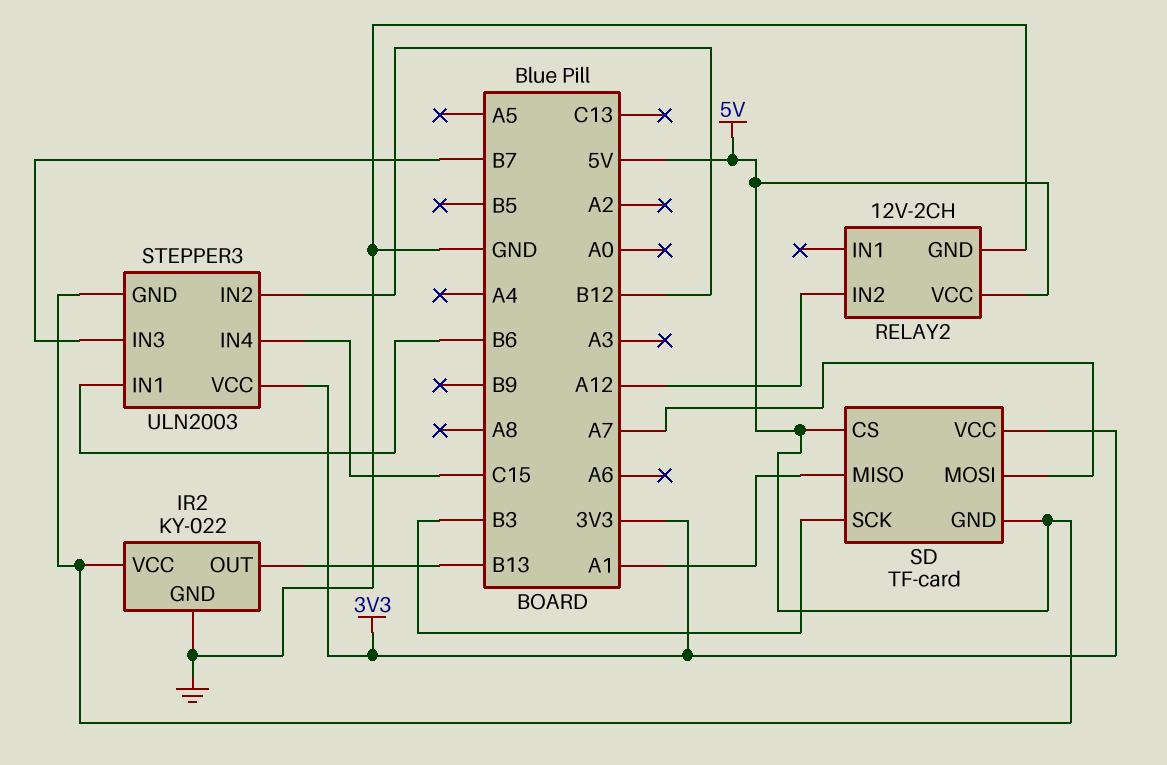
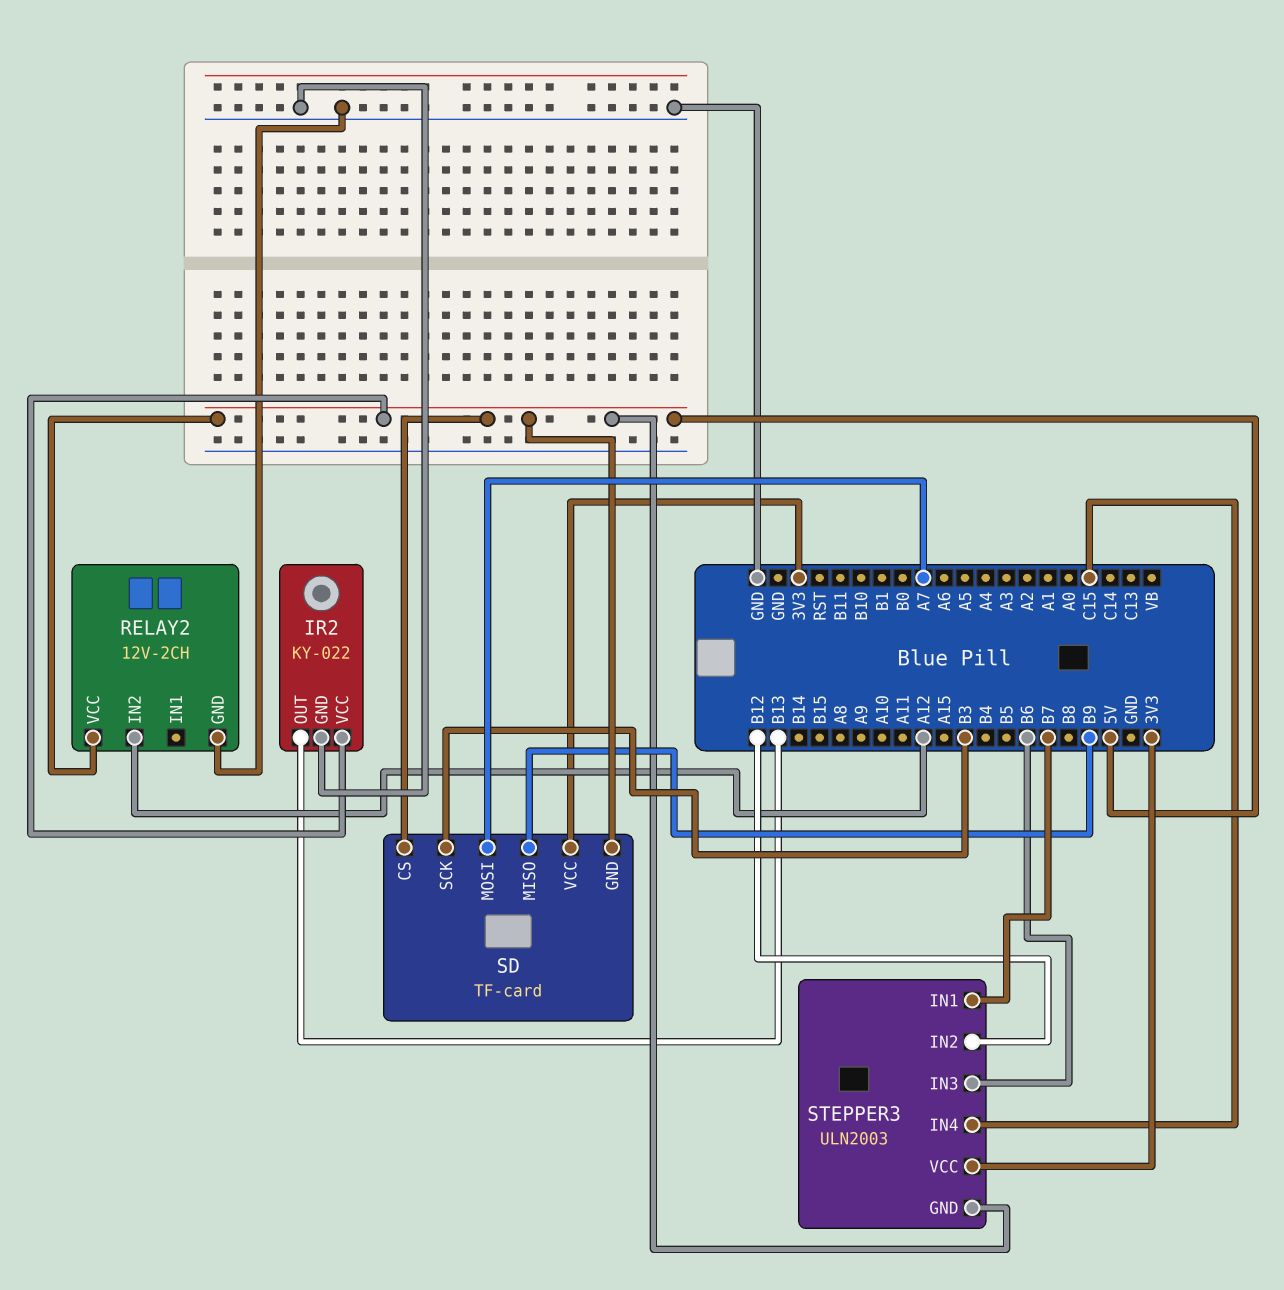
SD pin MISO: A1 -> B9
STEPPER3 pin IN1: B6 -> B7
STEPPER3 pin IN3: B7 -> B6

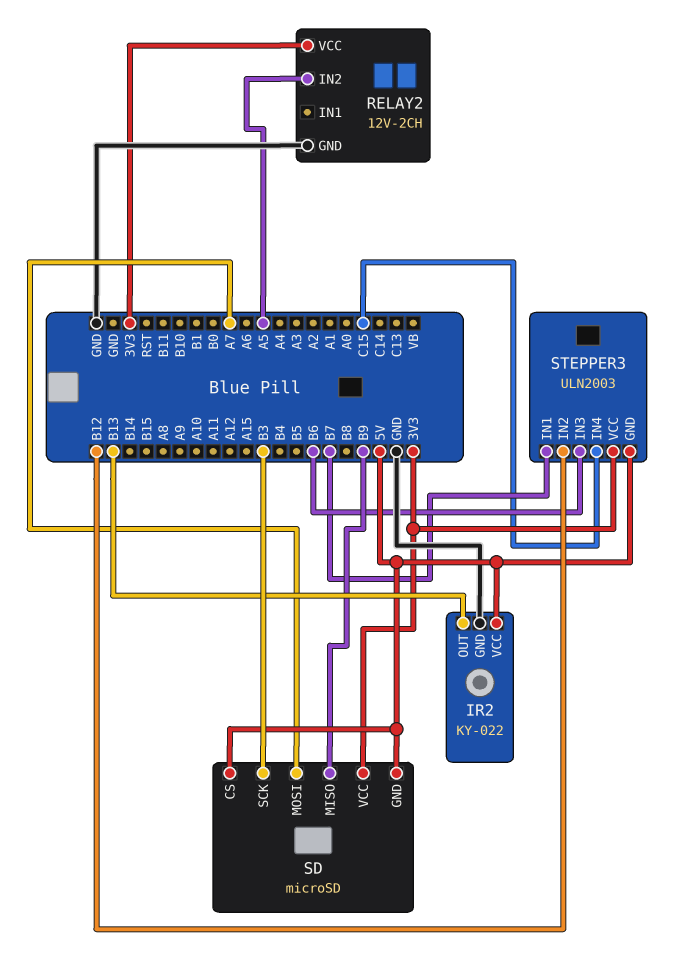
RELAY2 pin IN2: A12 -> A5
RELAY2 pin VCC: 5V -> 3V3
SD: TF-card -> microSD

